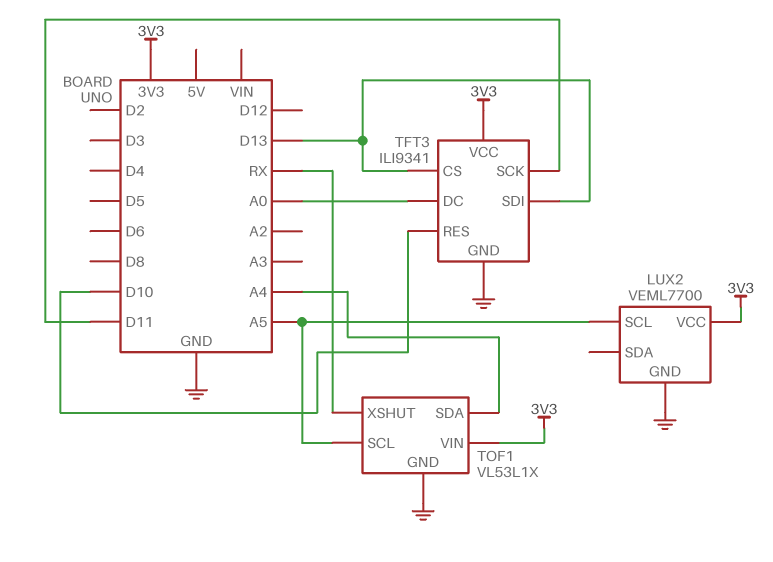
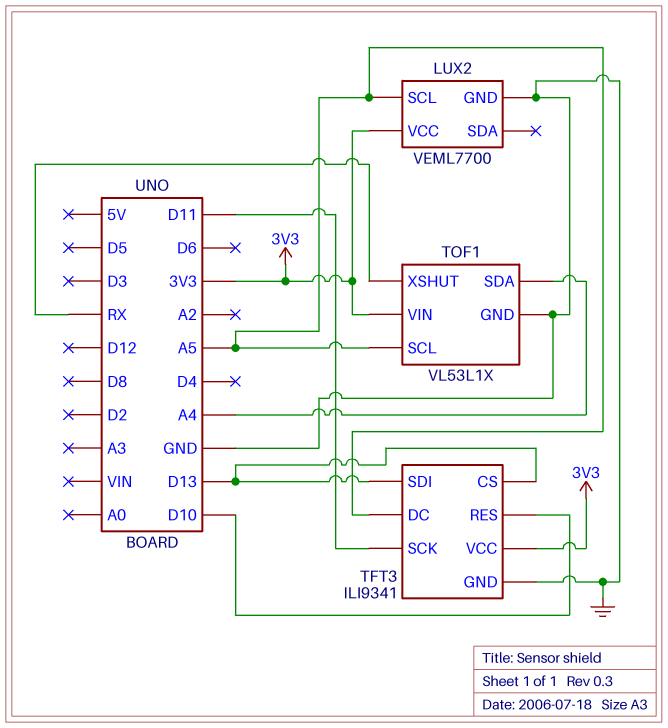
TFT3 pin DC: A0 -> A5

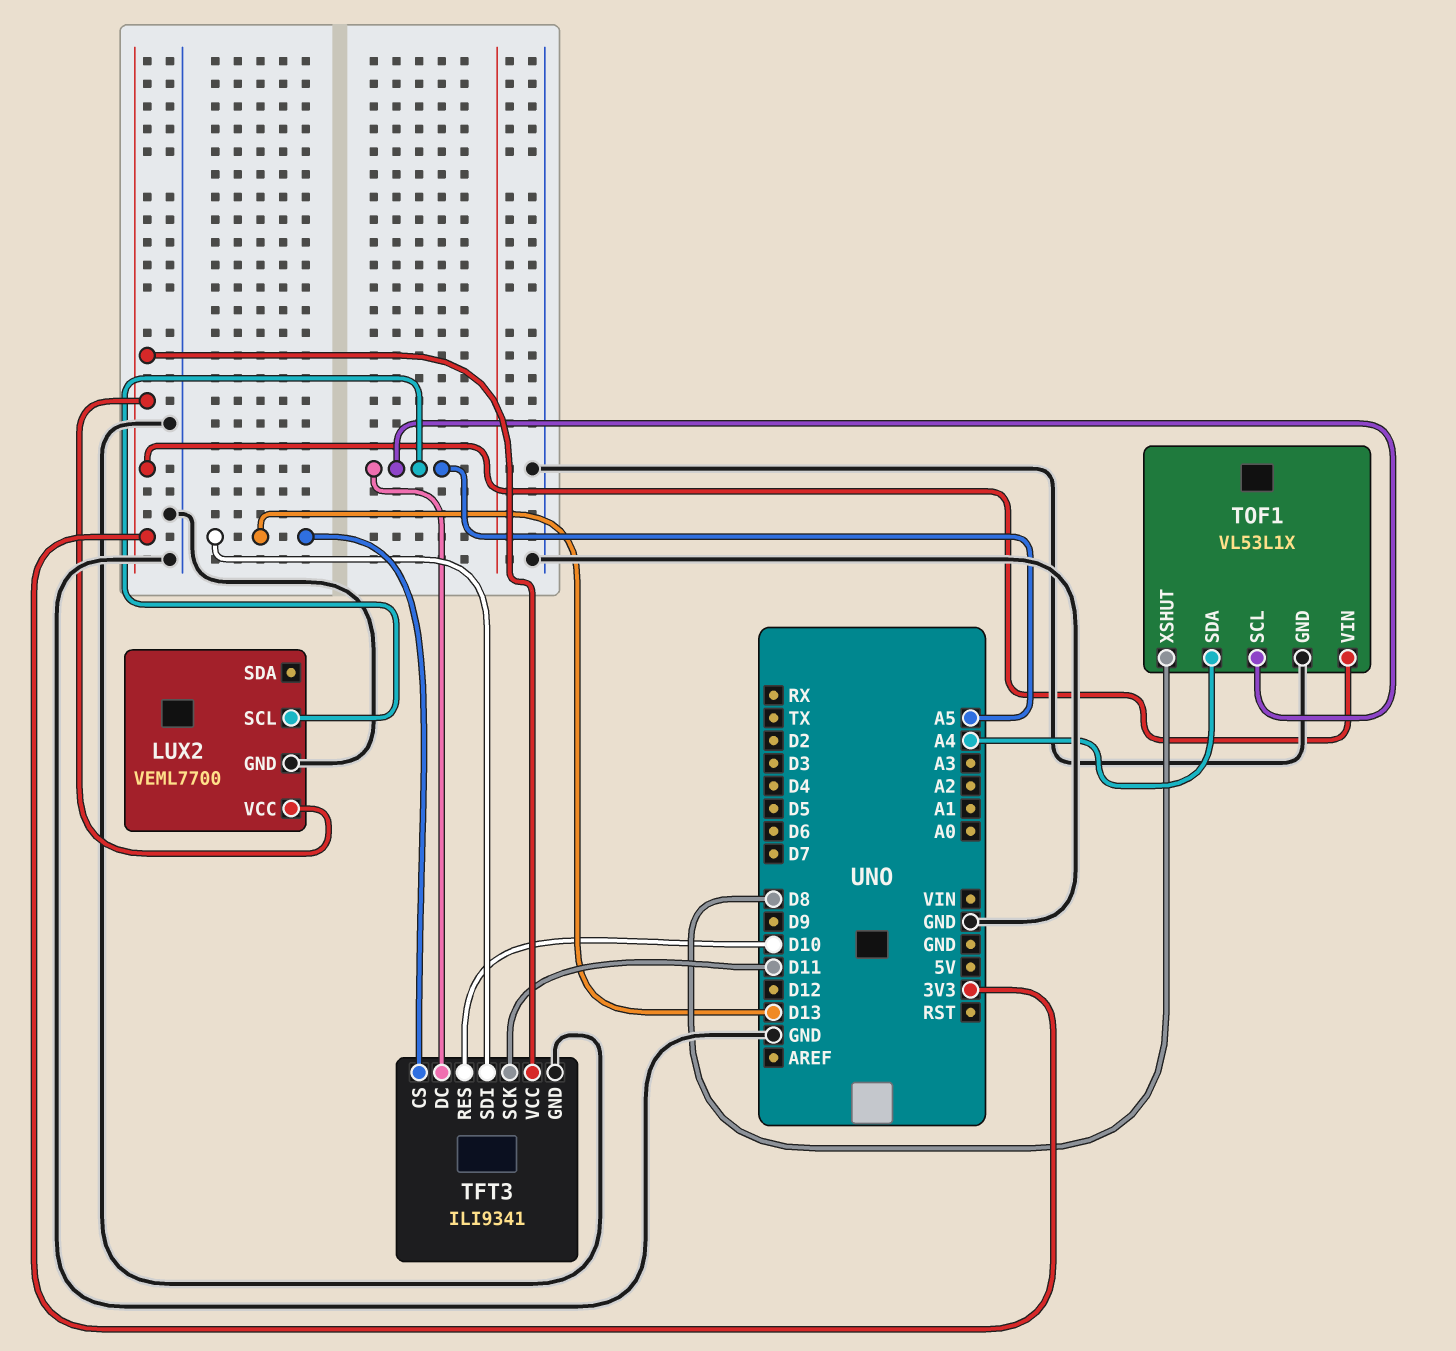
TOF1 pin XSHUT: RX -> D8

